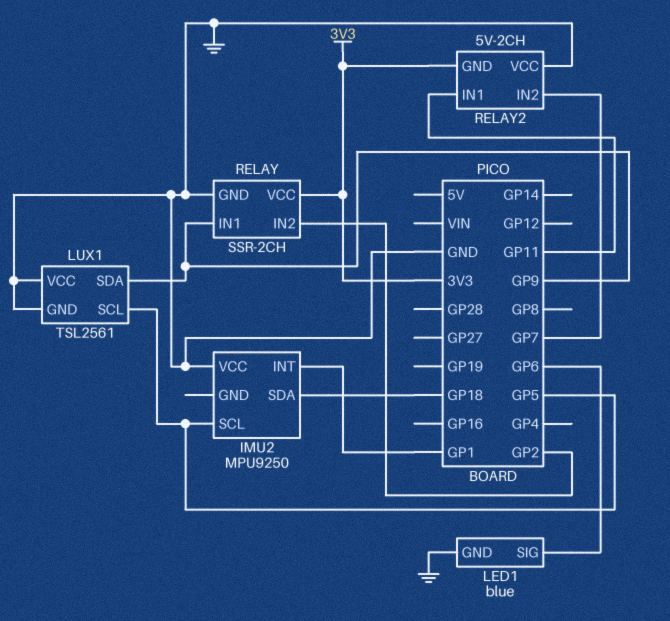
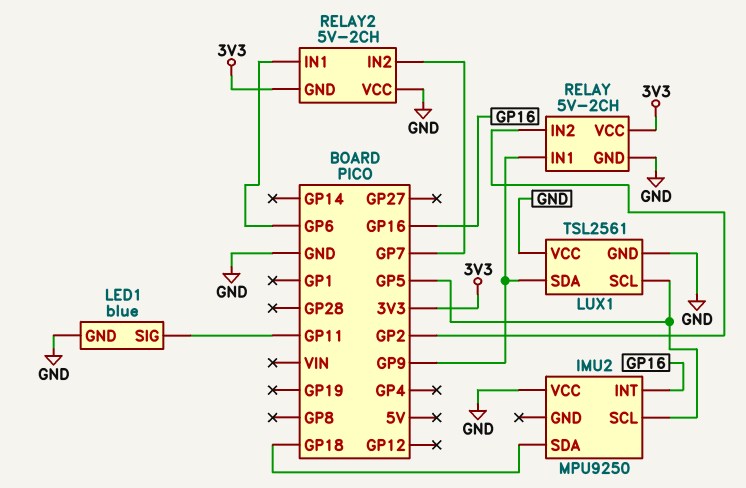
IMU2 pin INT: GP1 -> GP16
LED1 pin SIG: GP6 -> GP11
RELAY: SSR-2CH -> 5V-2CH
RELAY2 pin IN1: GP11 -> GP6

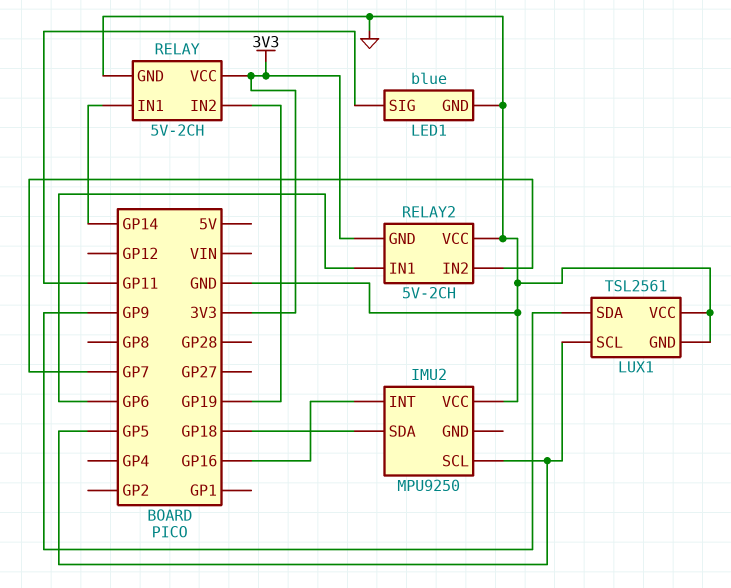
RELAY pin IN1: GP9 -> GP14
RELAY pin IN2: GP2 -> GP19

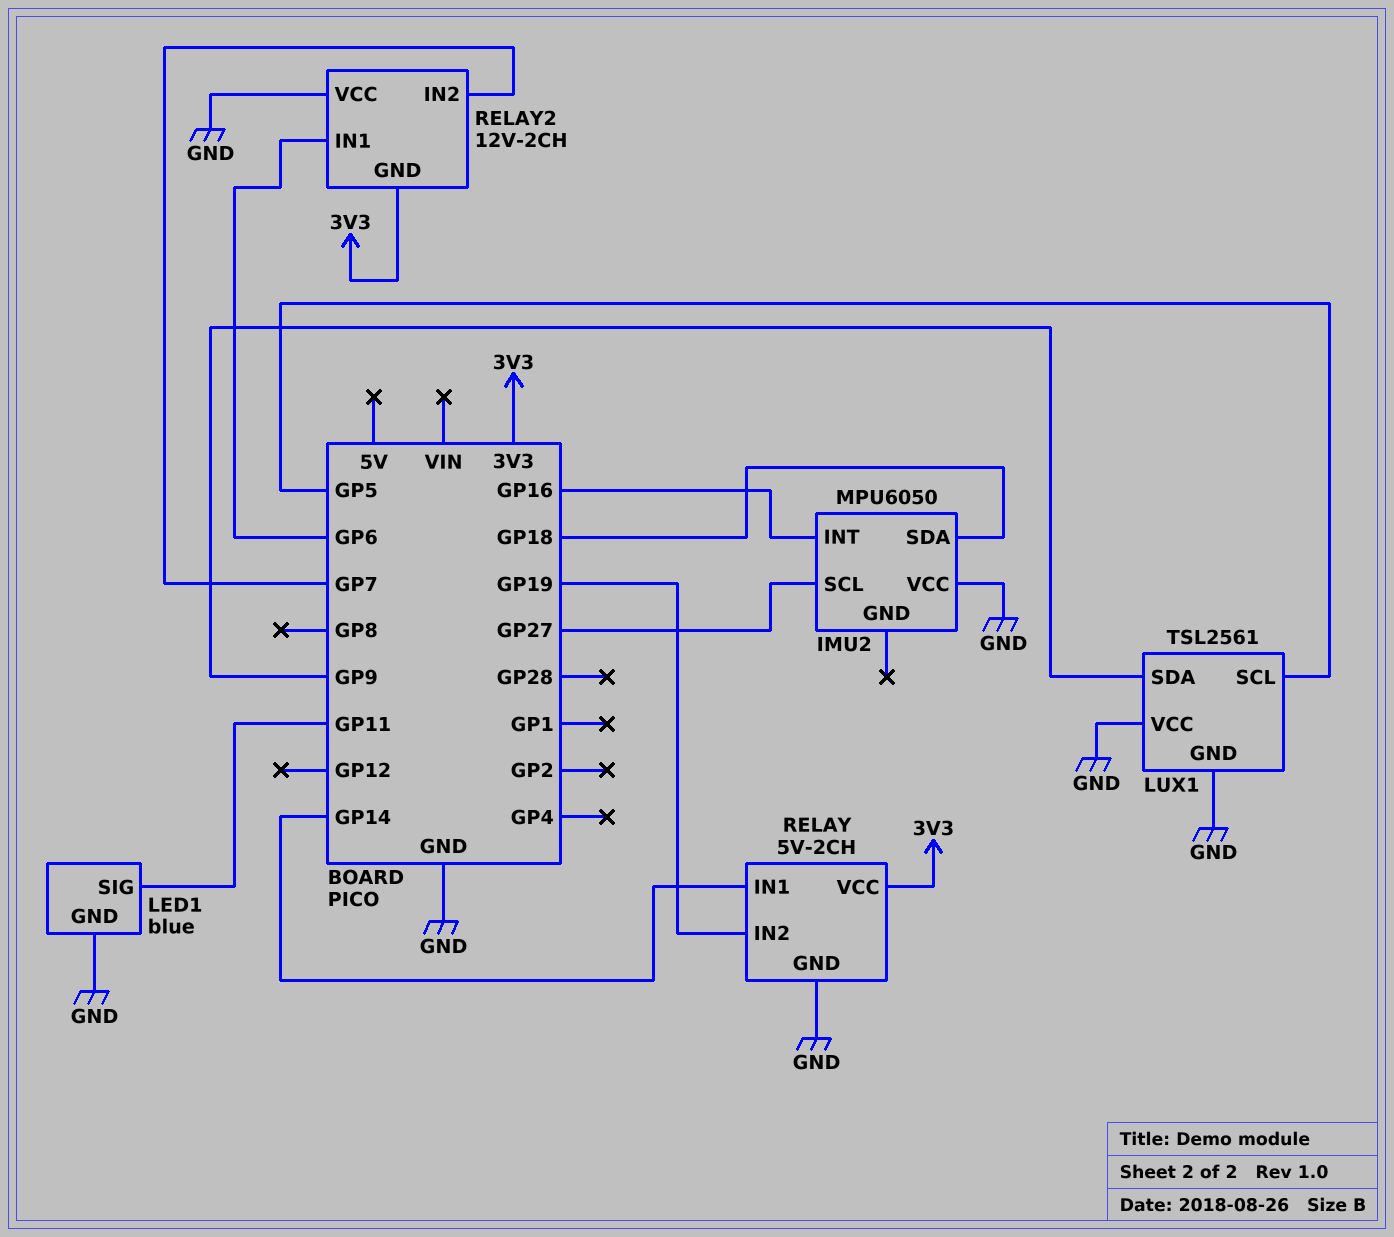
IMU2: MPU9250 -> MPU6050
IMU2 pin SCL: GP5 -> GP27
RELAY2: 5V-2CH -> 12V-2CH

